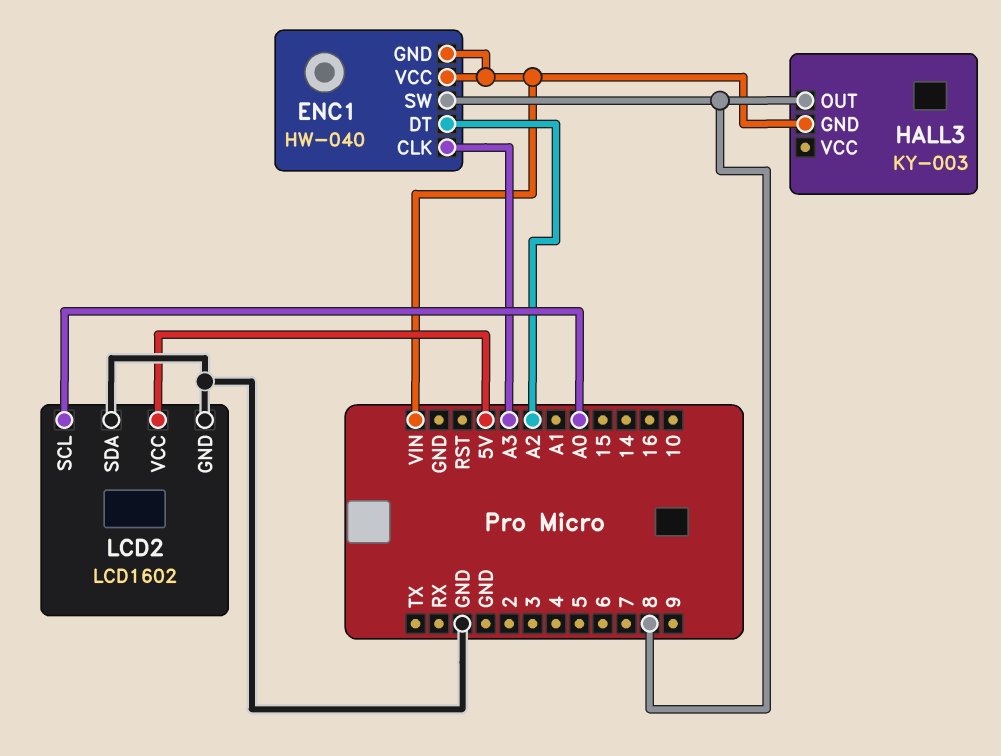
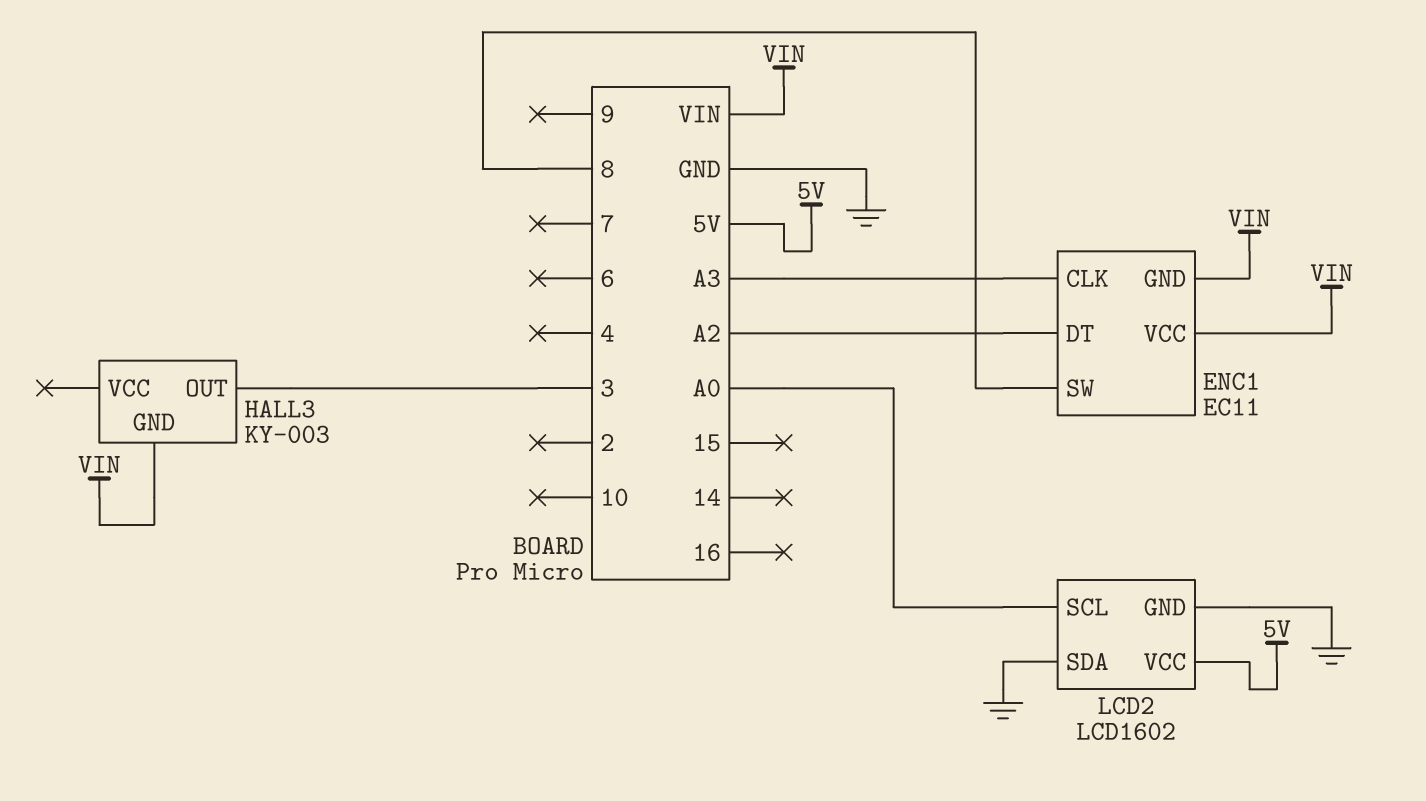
ENC1: HW-040 -> EC11
HALL3 pin OUT: 8 -> 3

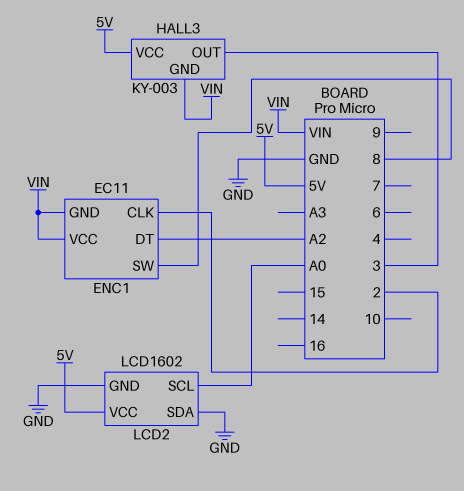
ENC1 pin CLK: A3 -> 2
HALL3 pin VCC: none -> 5V

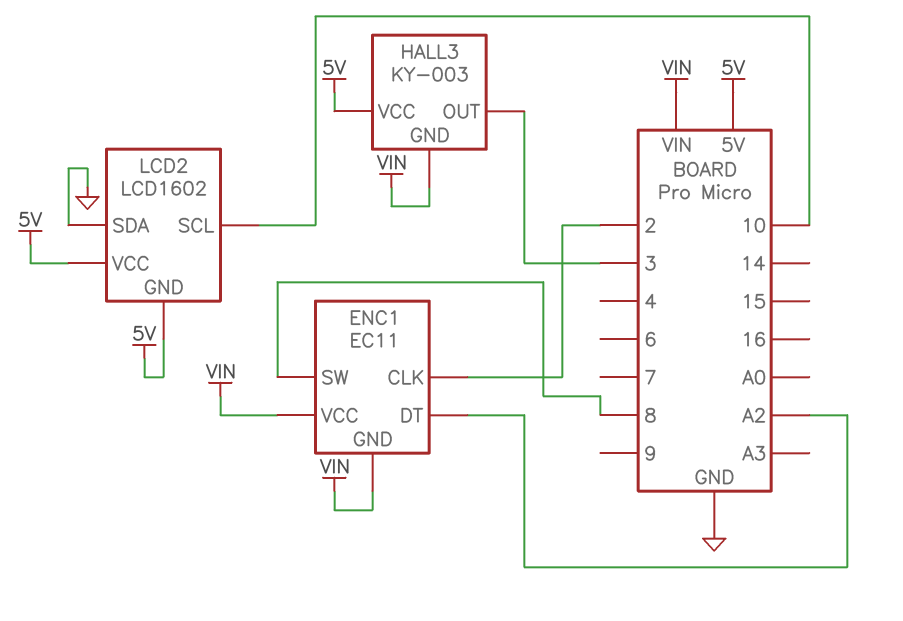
LCD2 pin GND: GND -> 5V
LCD2 pin SCL: A0 -> 10

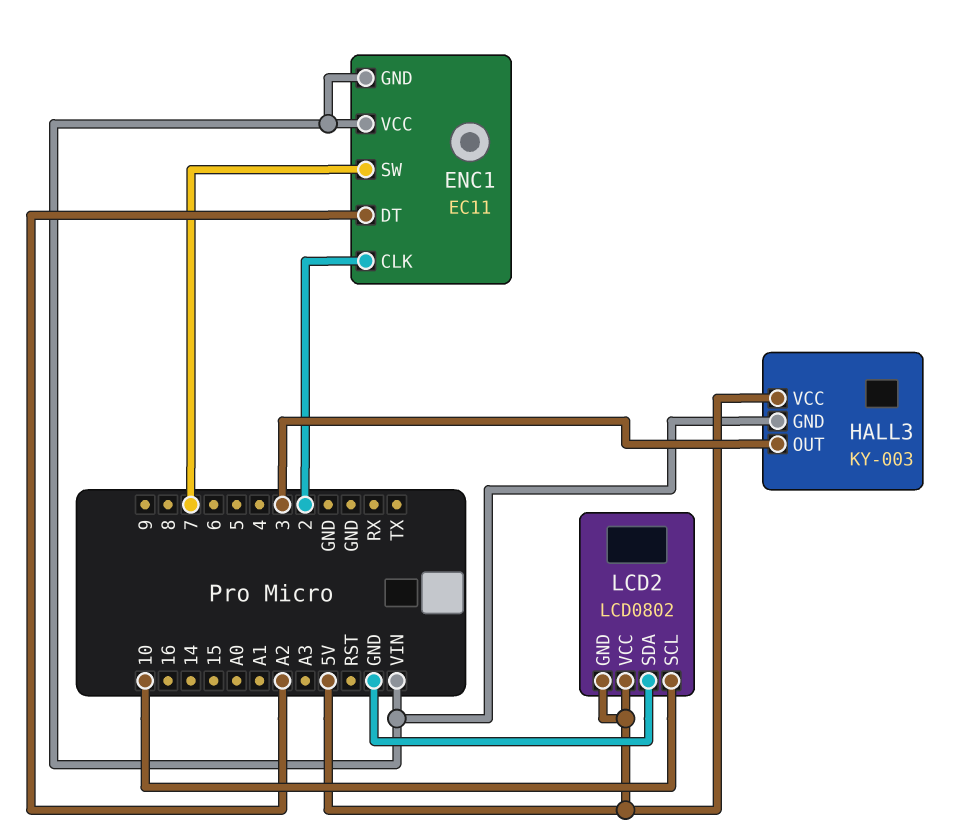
ENC1 pin SW: 8 -> 7
LCD2: LCD1602 -> LCD0802

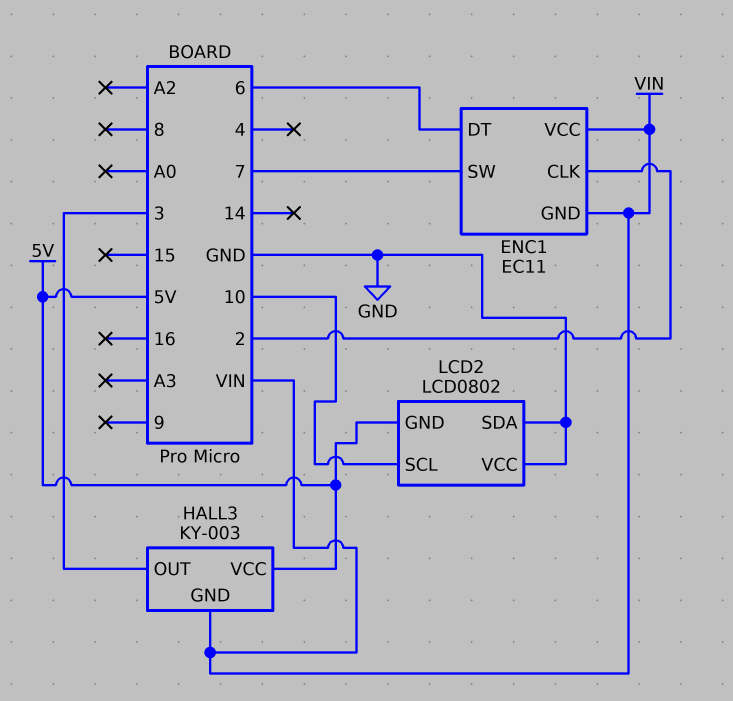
ENC1 pin DT: A2 -> 6
LCD2 pin VCC: 5V -> GND

